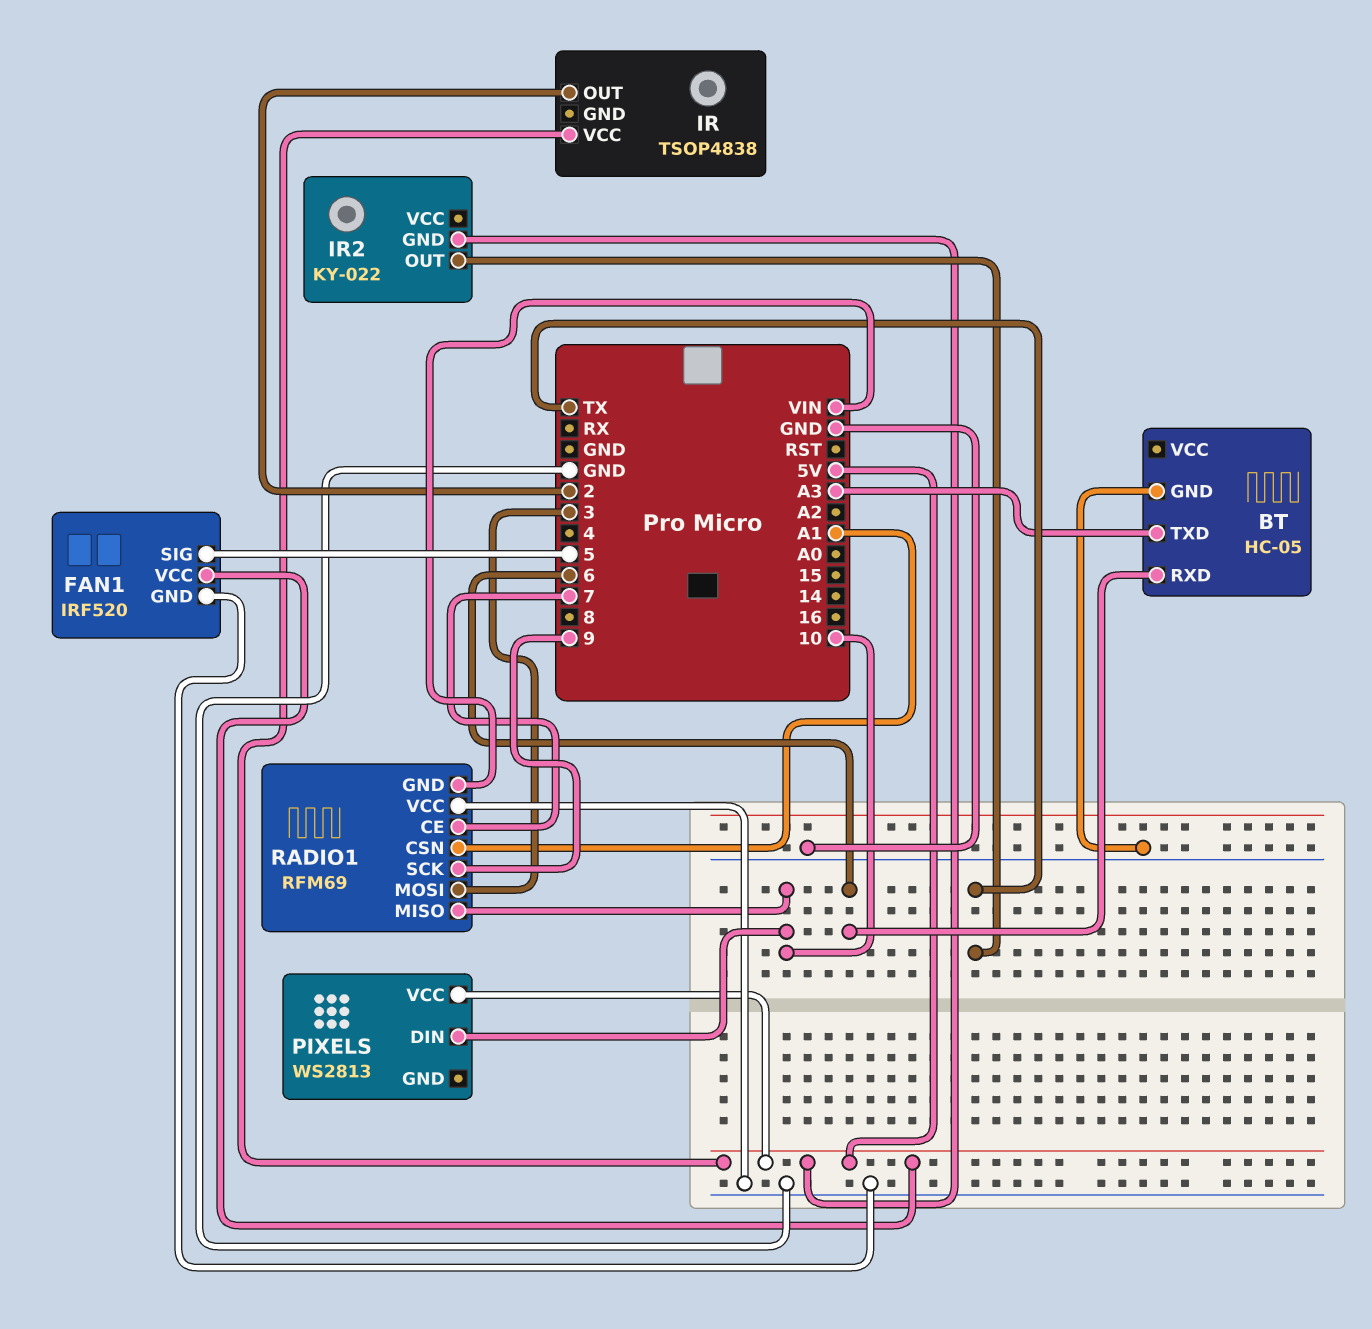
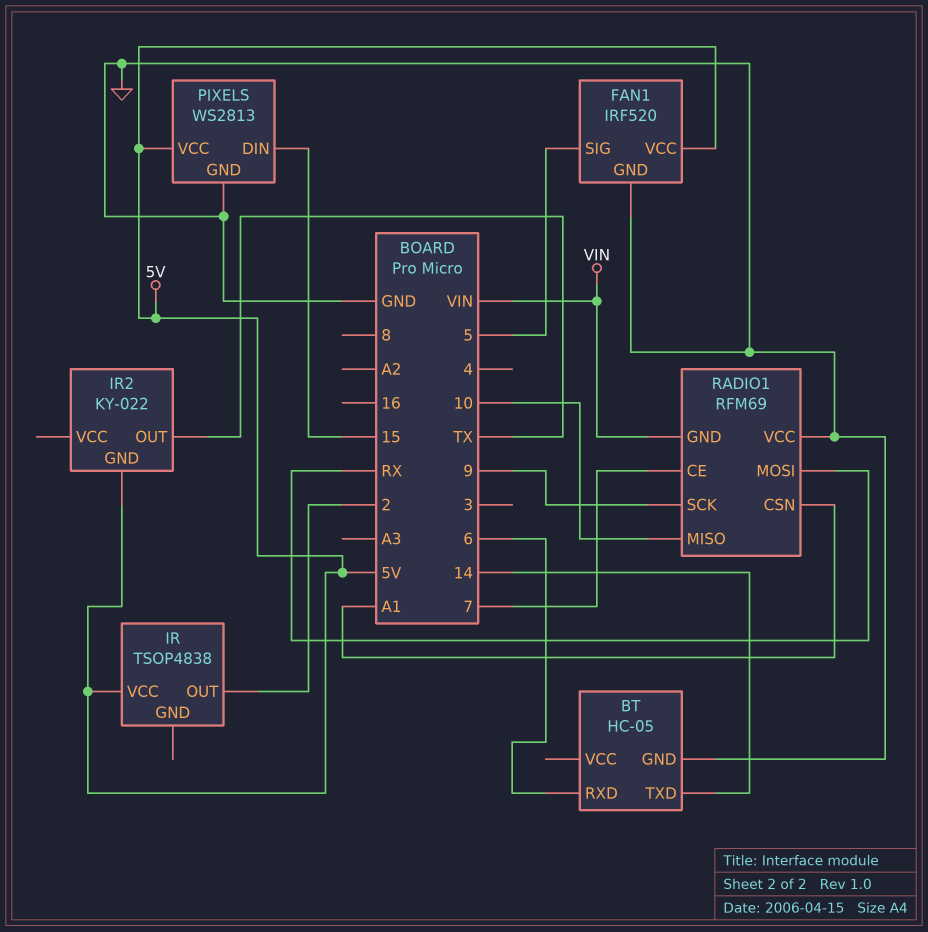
BT pin TXD: A3 -> 14
PIXELS pin DIN: 10 -> 15
PIXELS pin GND: none -> GND
RADIO1 pin MOSI: 3 -> RX

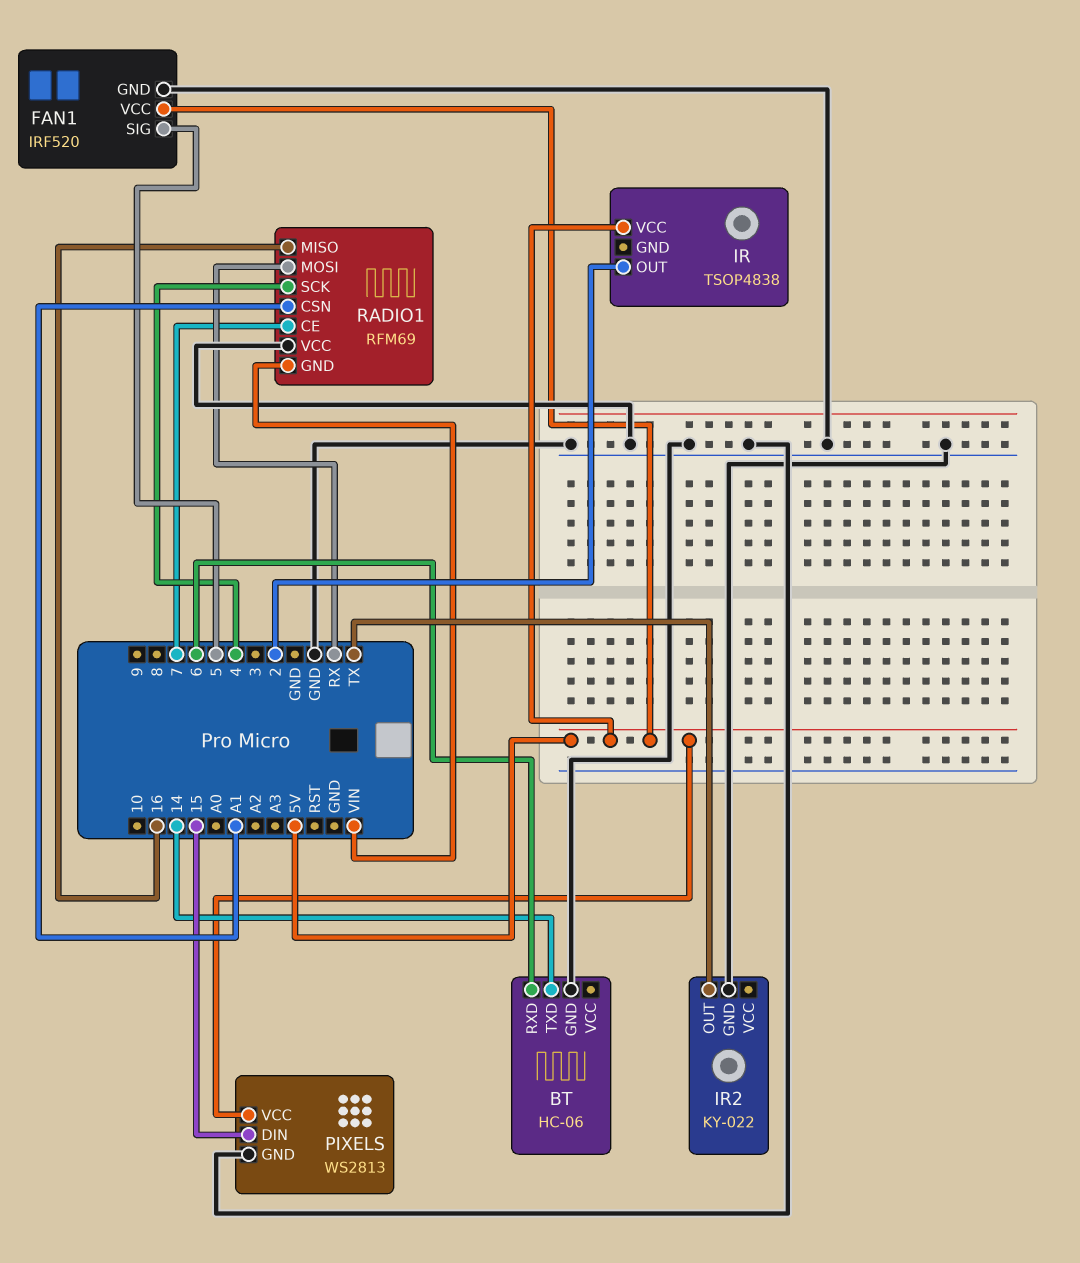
BT: HC-05 -> HC-06
IR2 pin GND: 5V -> GND
RADIO1 pin MISO: 10 -> 16
RADIO1 pin SCK: 9 -> 4

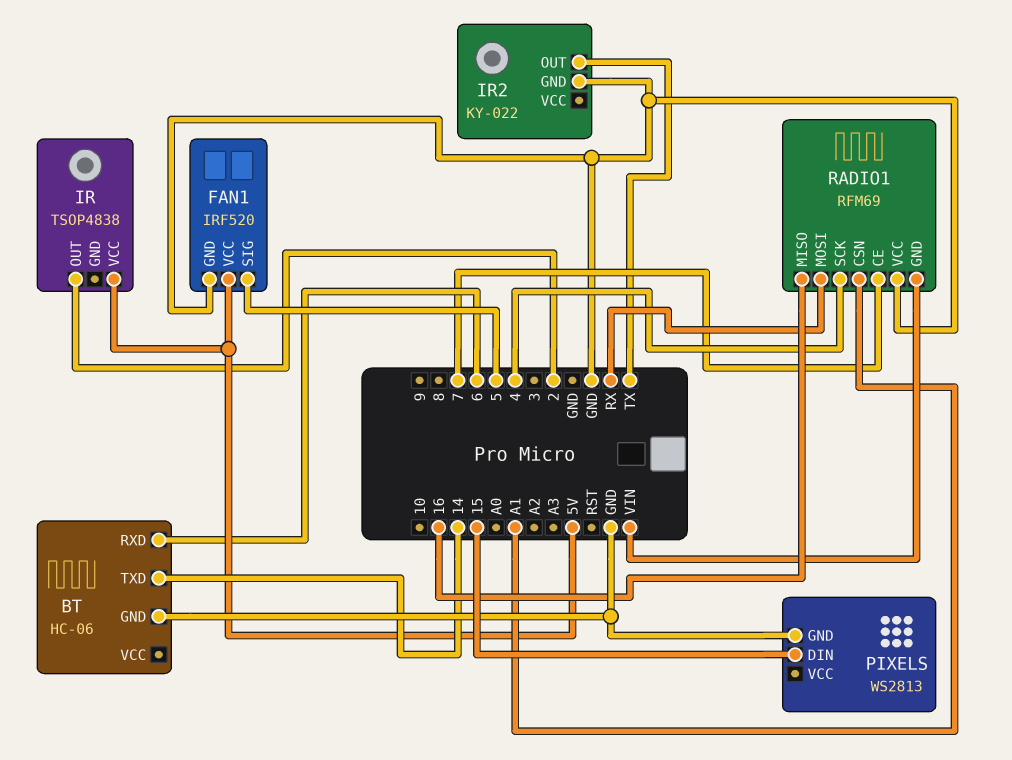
PIXELS pin VCC: 5V -> none

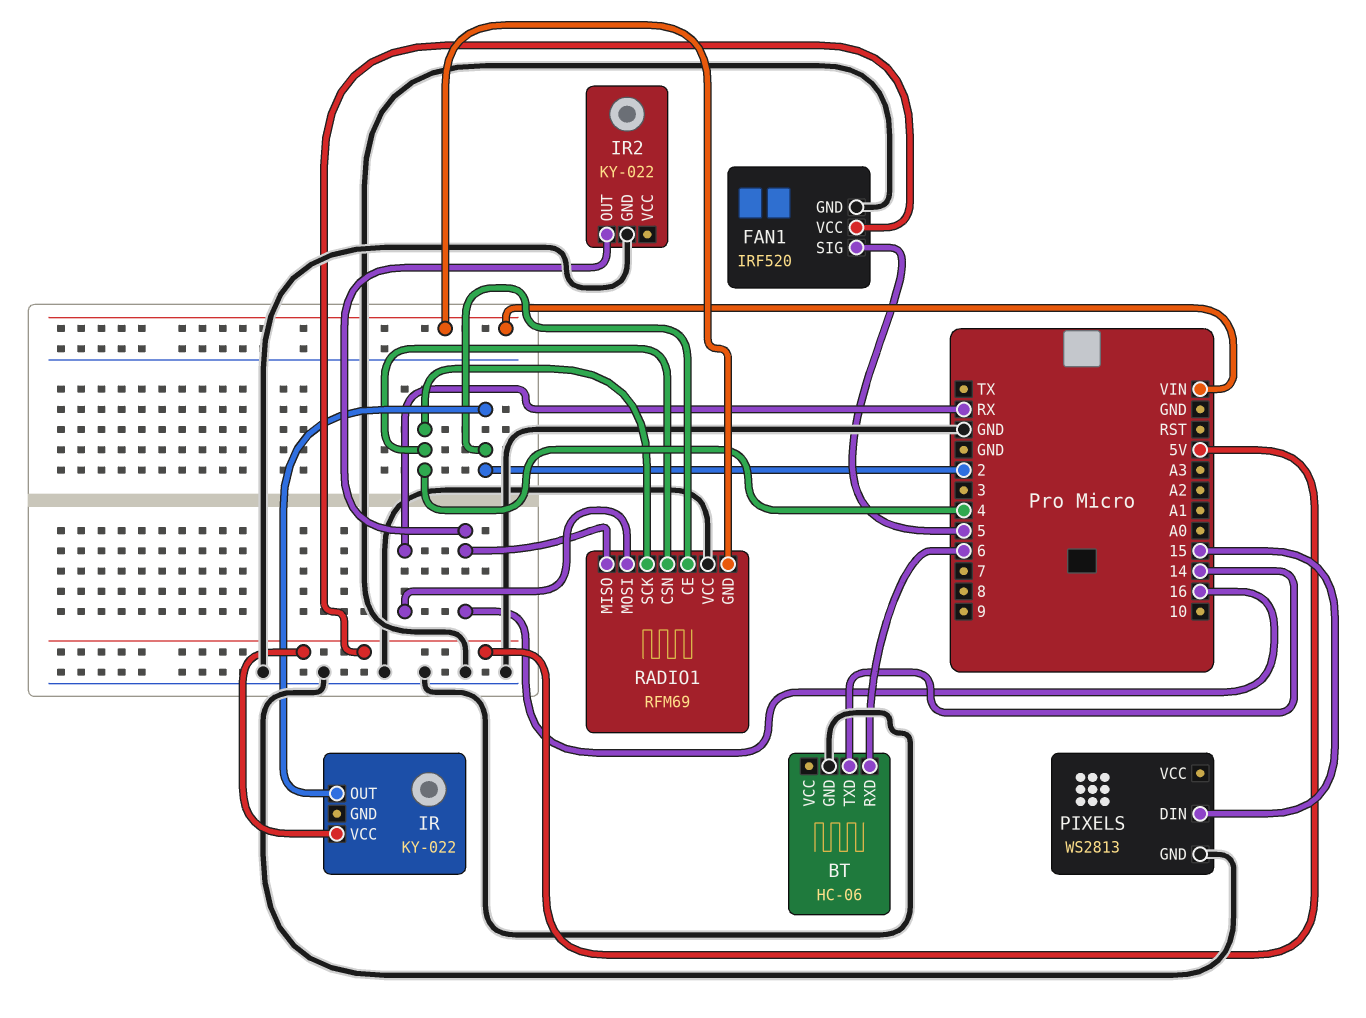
IR: TSOP4838 -> KY-022
IR2 pin OUT: TX -> 16
RADIO1 pin CE: 7 -> 2
RADIO1 pin CSN: A1 -> 4

